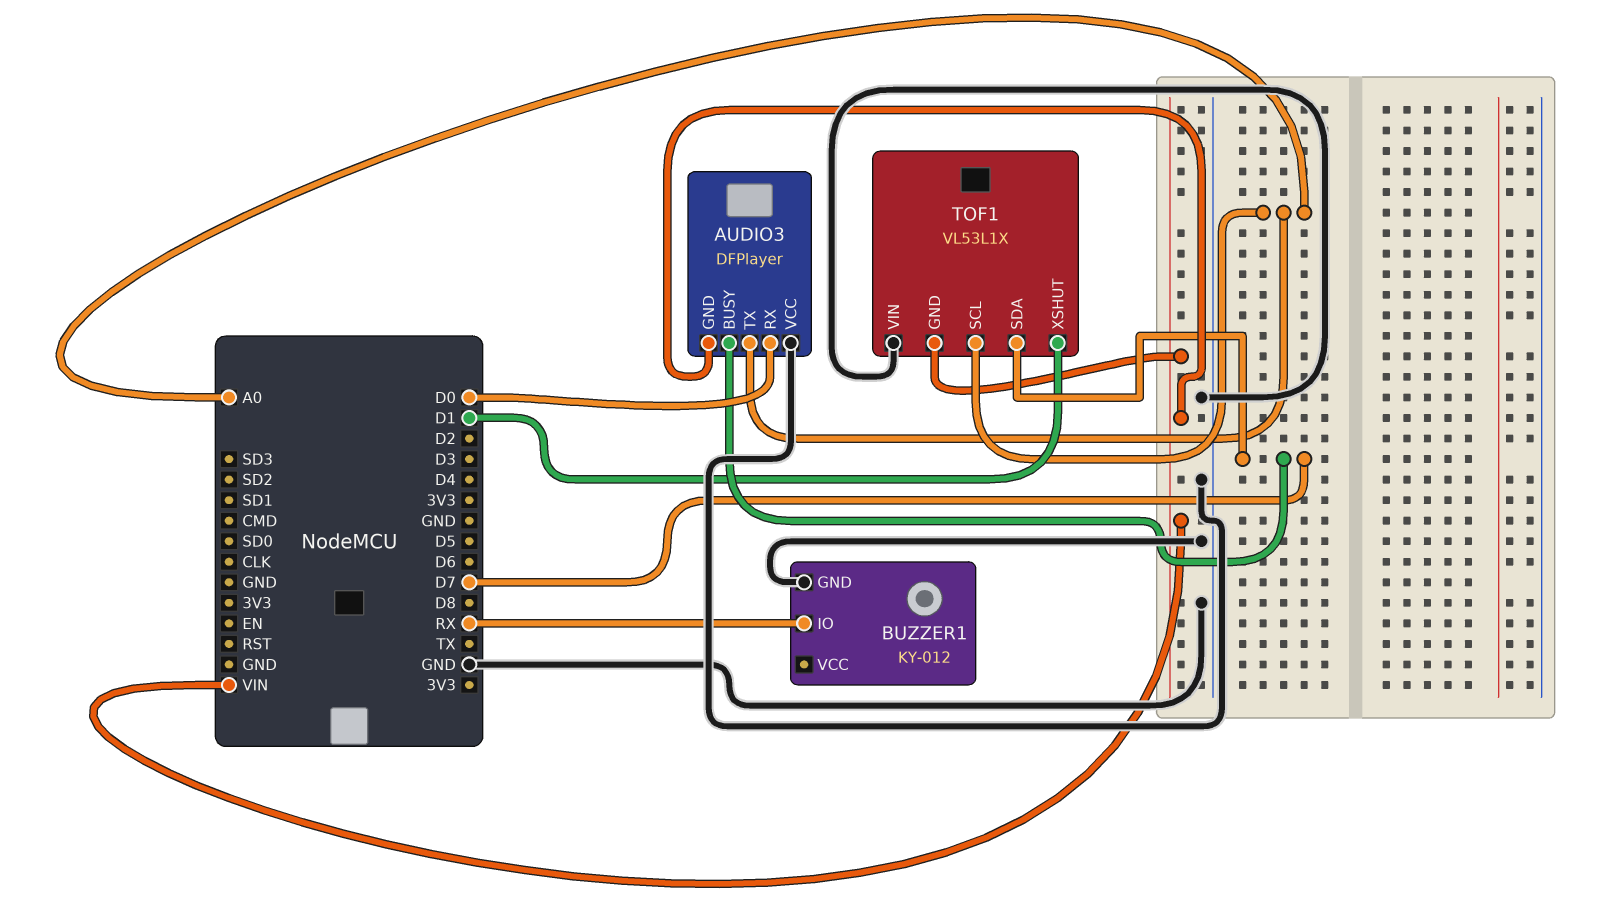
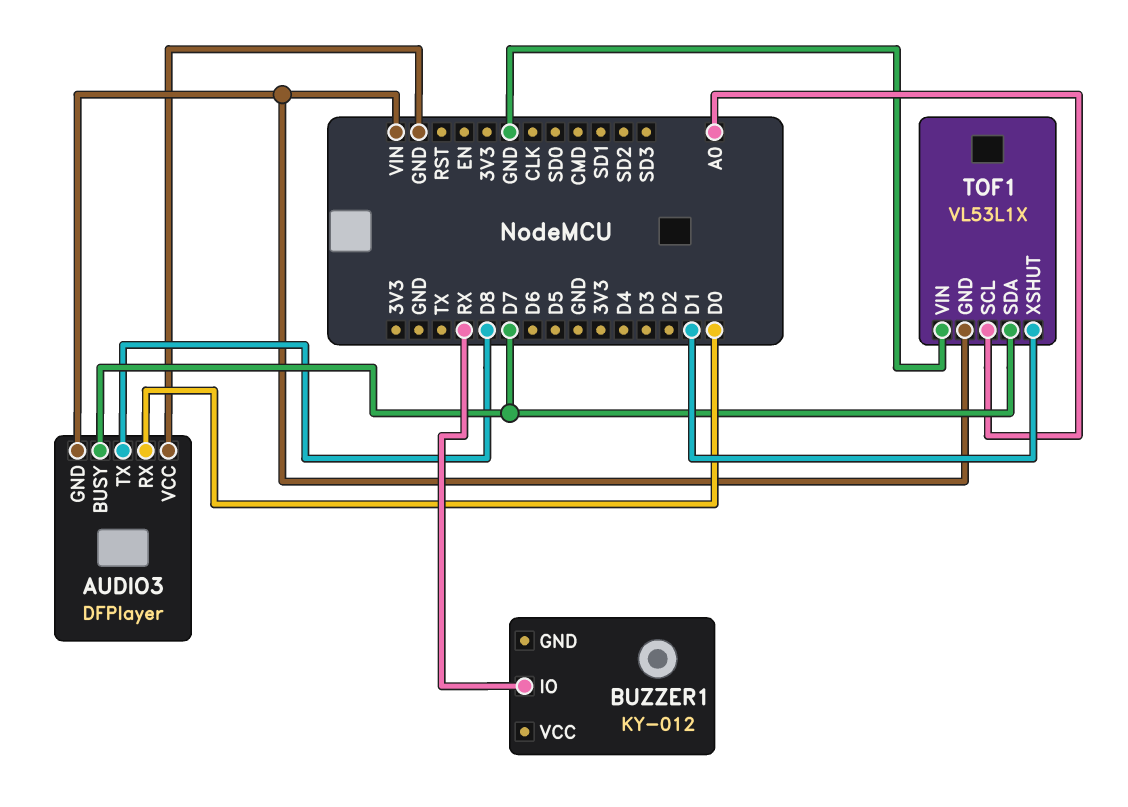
AUDIO3 pin TX: A0 -> D8
BUZZER1 pin GND: GND -> none

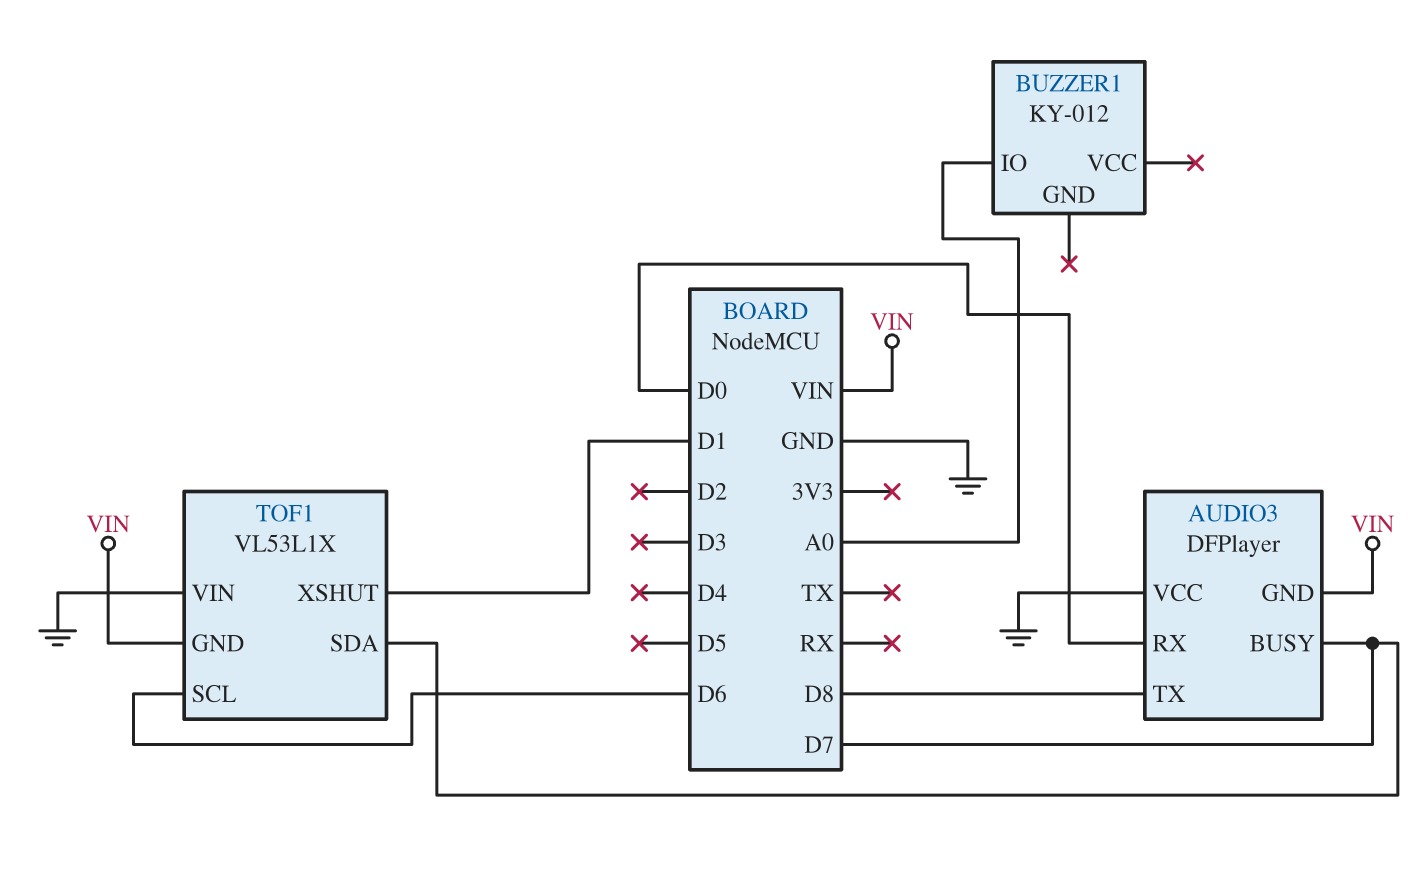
BUZZER1 pin IO: RX -> A0
TOF1 pin SCL: A0 -> D6

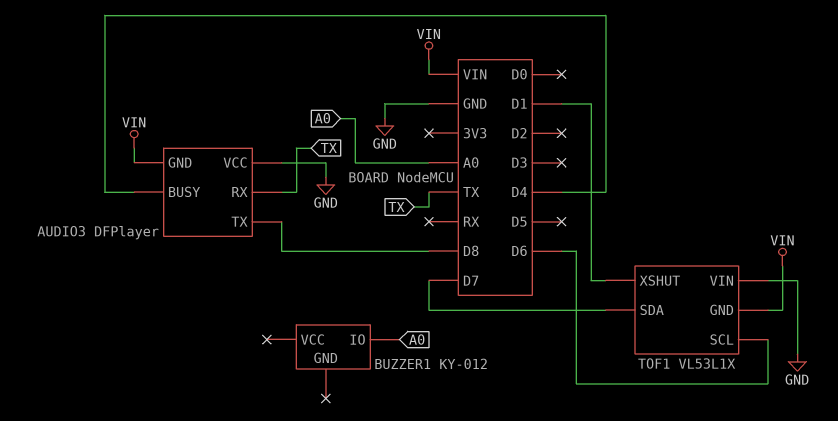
AUDIO3 pin BUSY: D7 -> D4
AUDIO3 pin RX: D0 -> TX

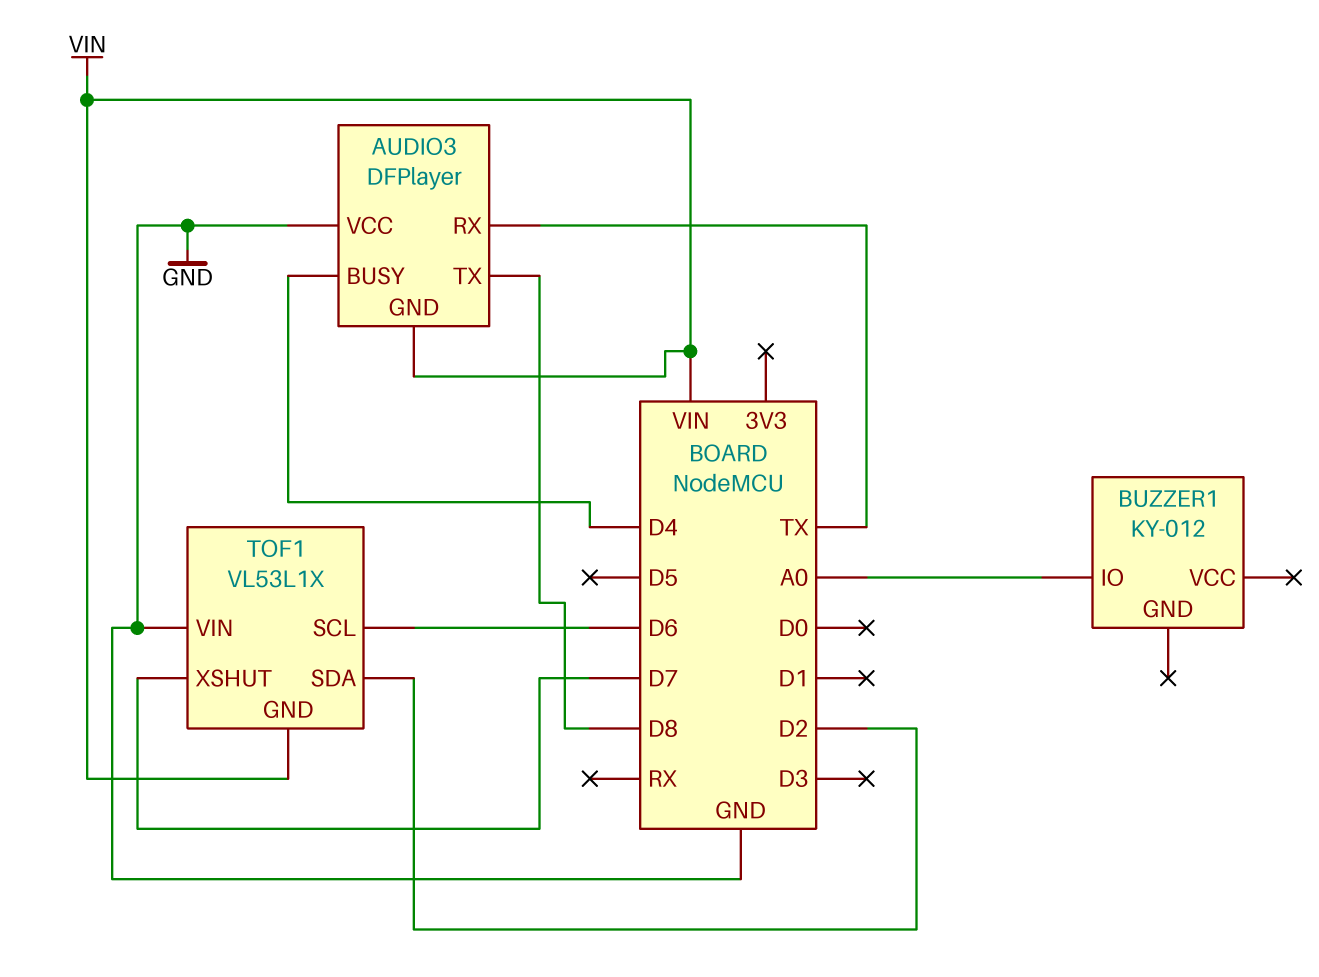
TOF1 pin SDA: D7 -> D2
TOF1 pin XSHUT: D1 -> D7

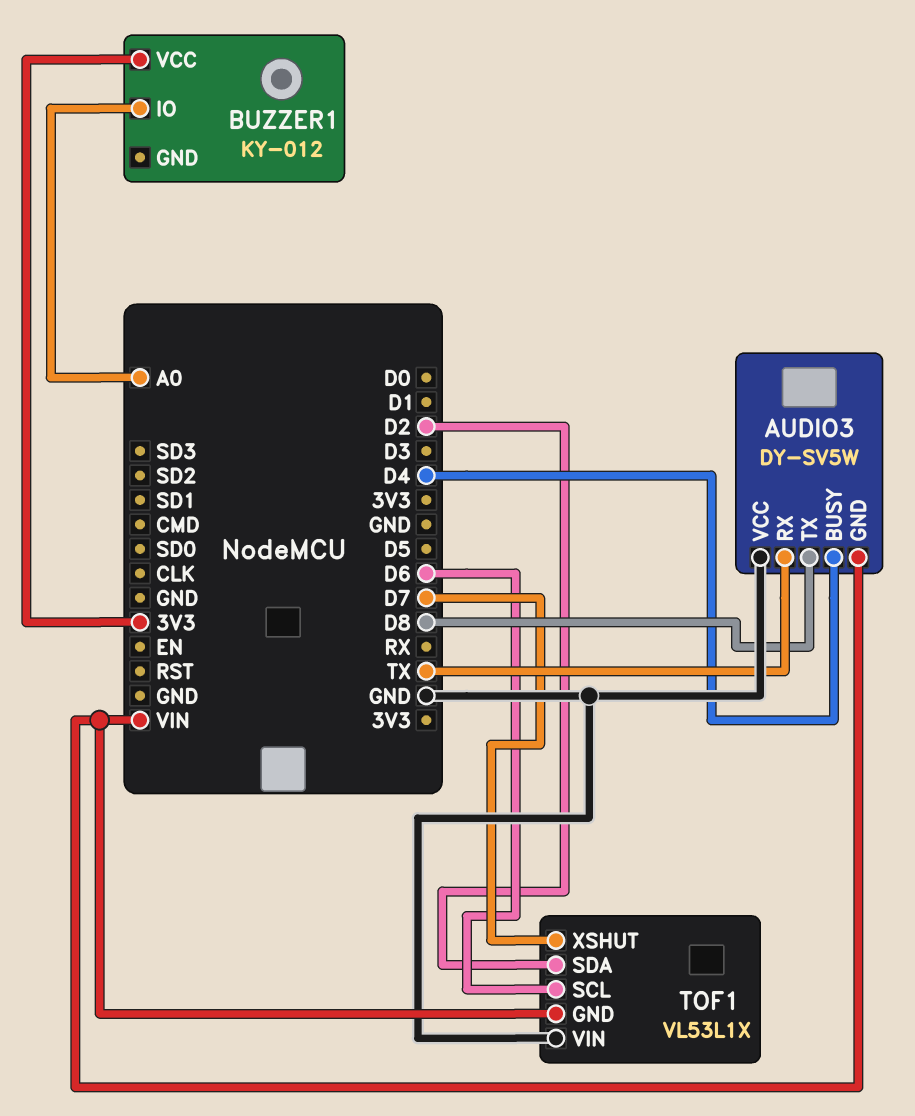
AUDIO3: DFPlayer -> DY-SV5W
BUZZER1 pin VCC: none -> 3V3

